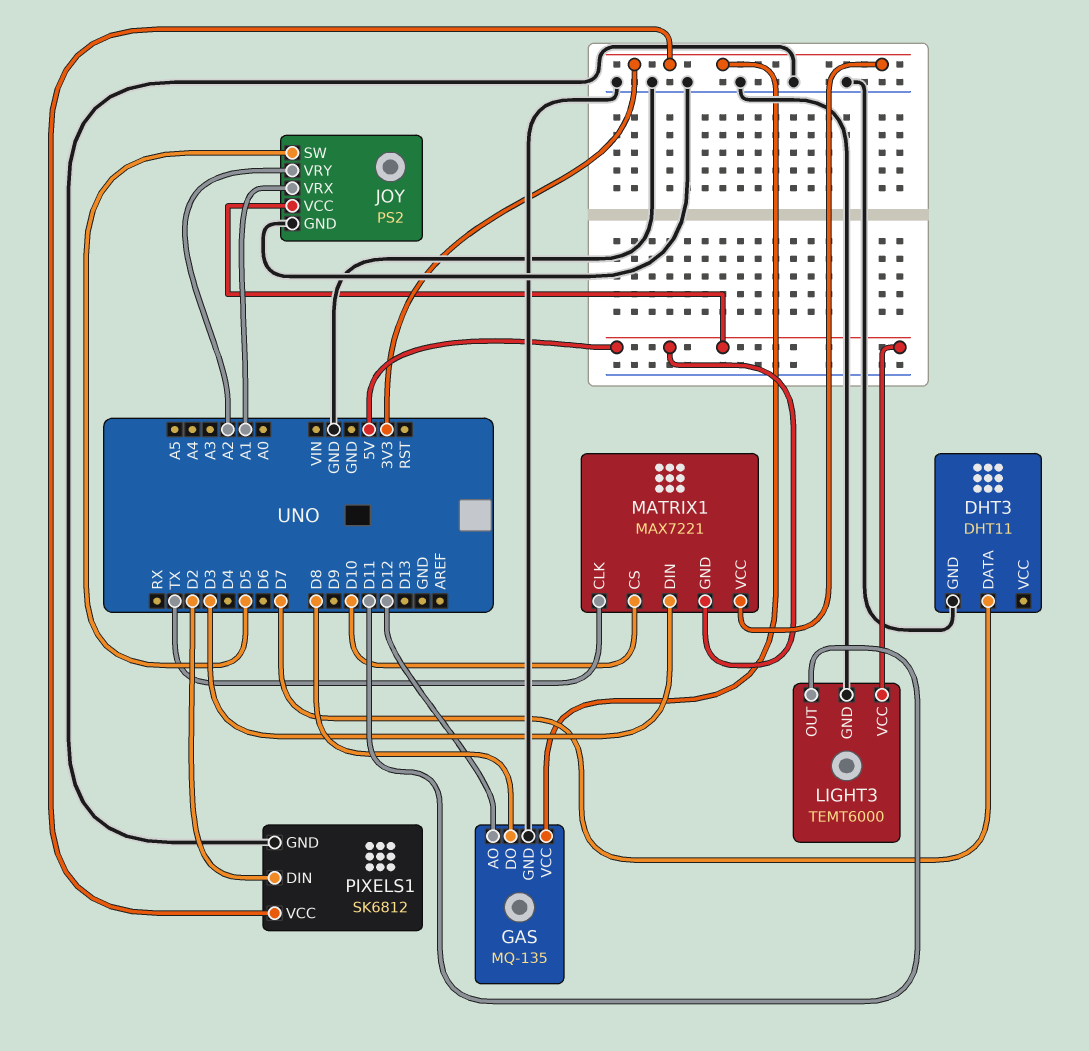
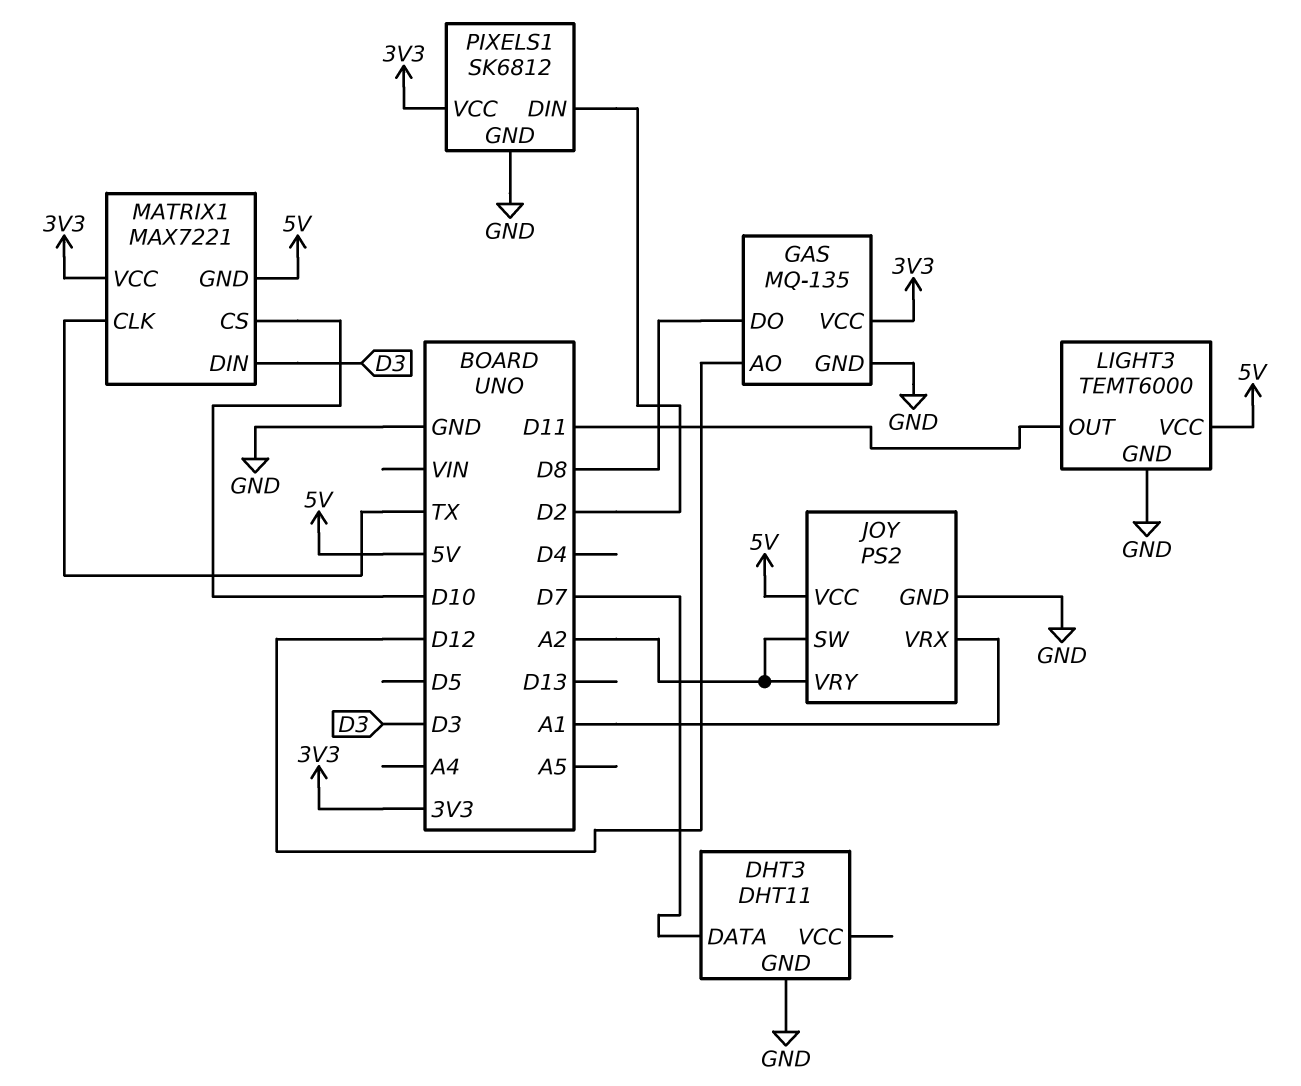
JOY pin SW: D5 -> A2

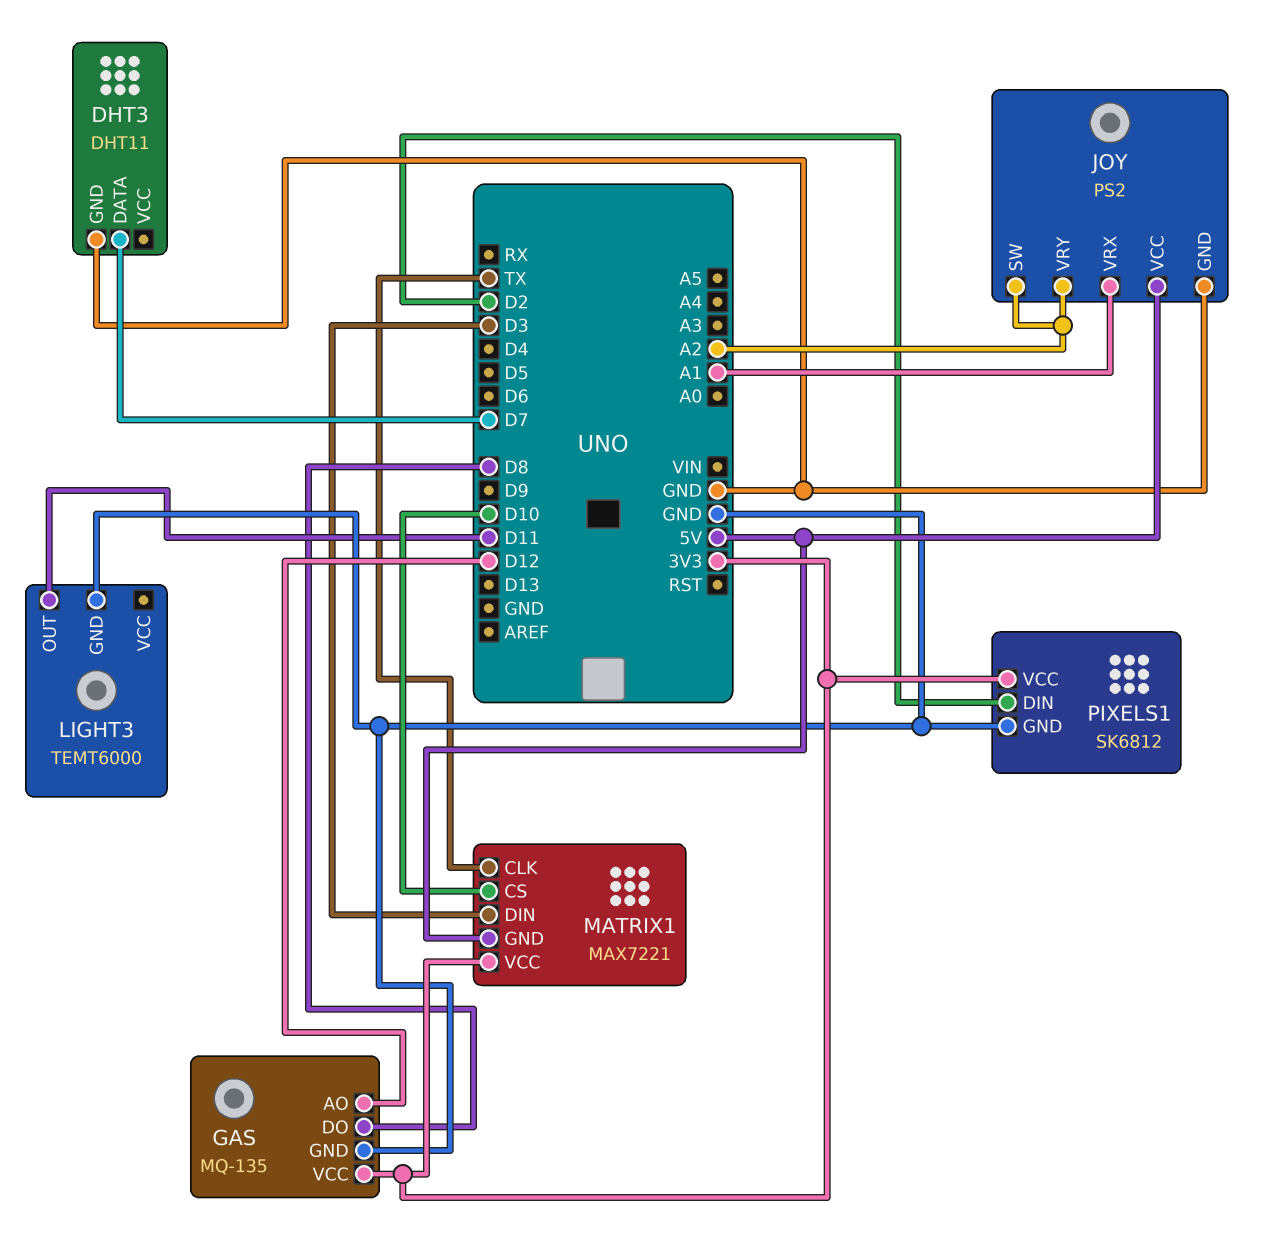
LIGHT3 pin VCC: 5V -> none

